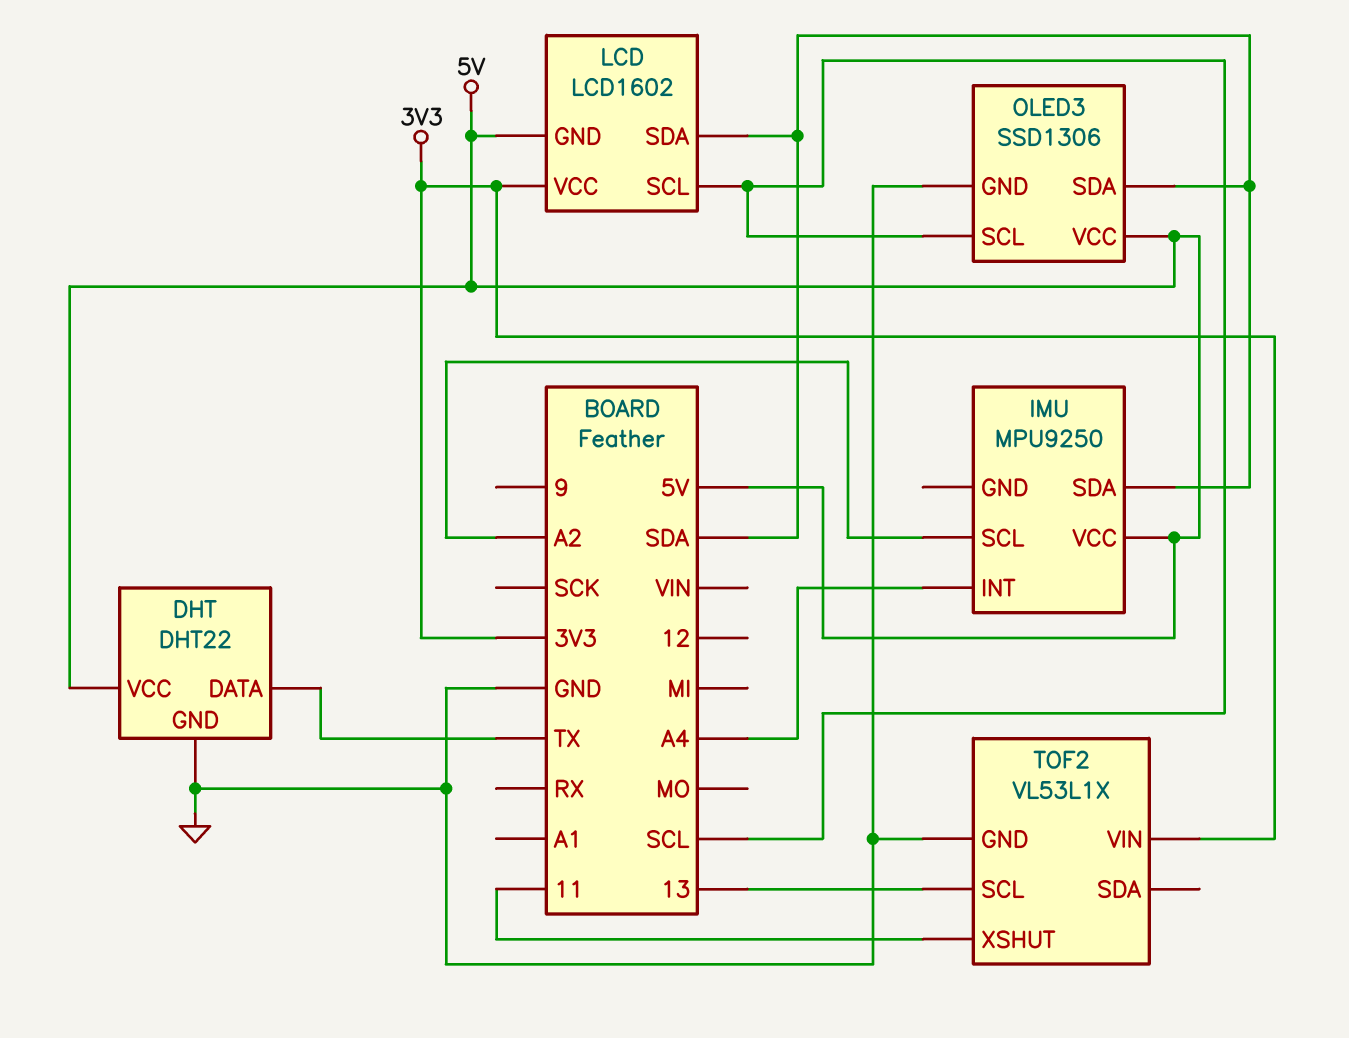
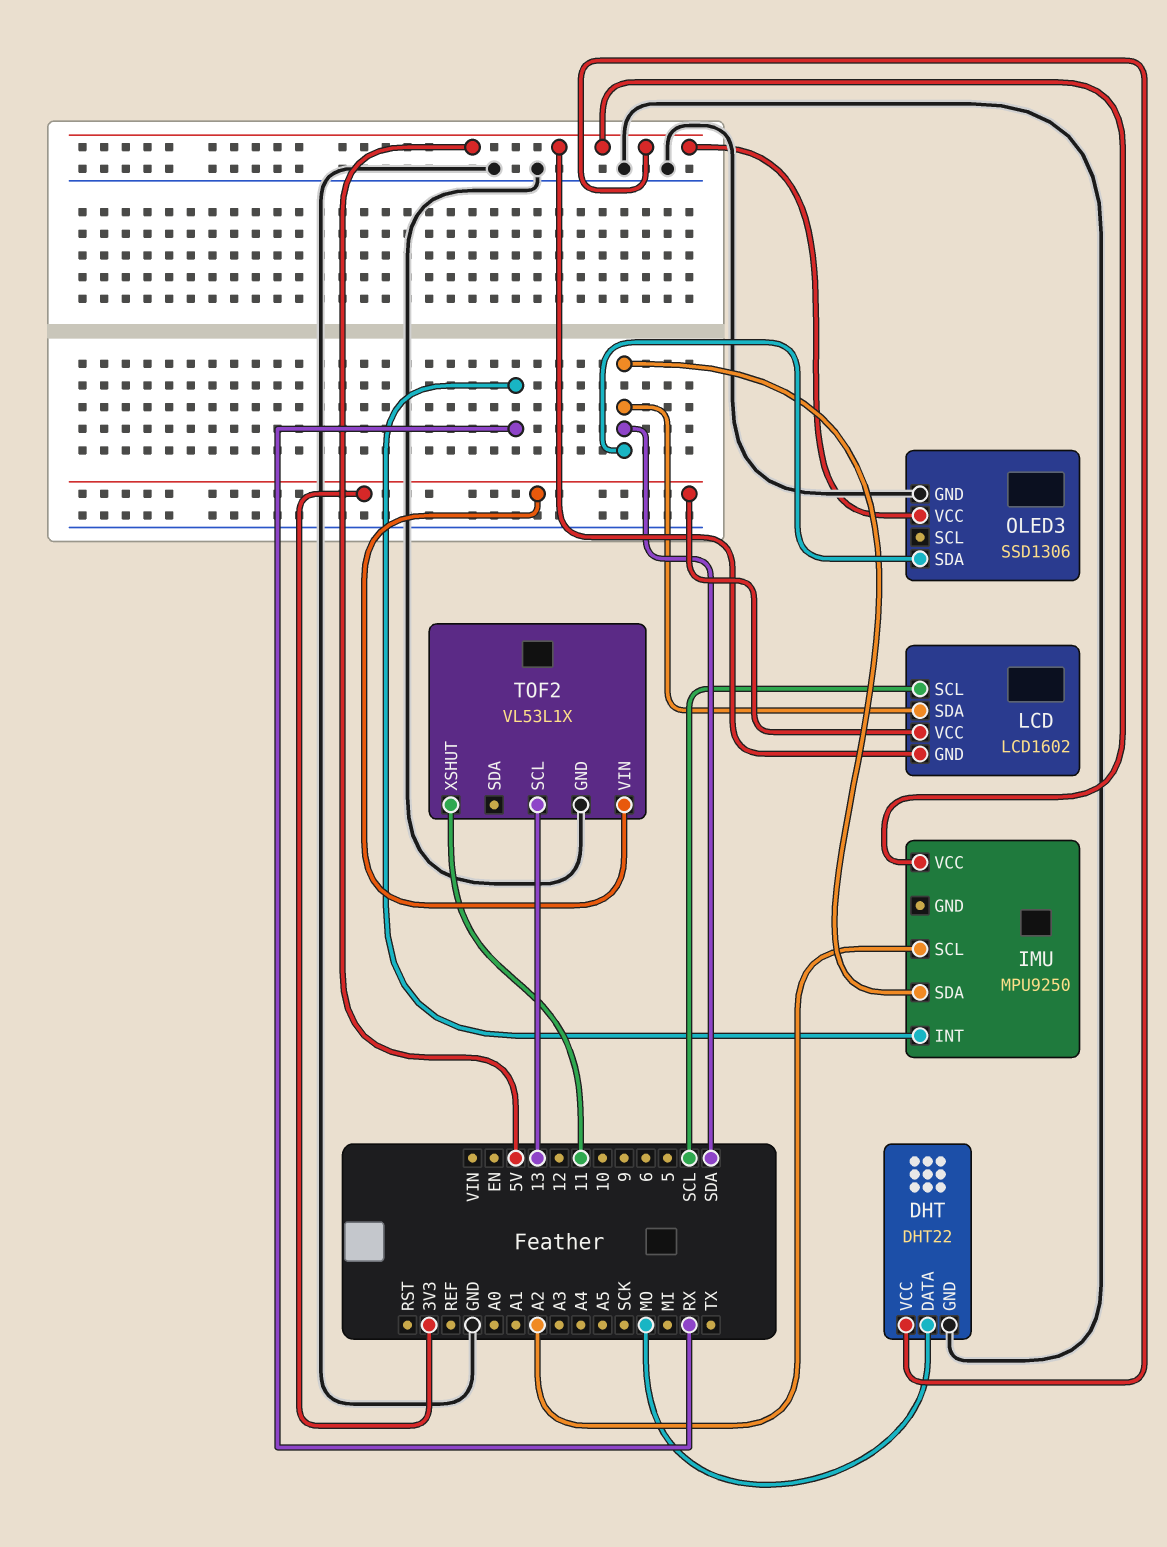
DHT pin DATA: TX -> MO
IMU pin INT: A4 -> RX
OLED3 pin SCL: SCL -> none

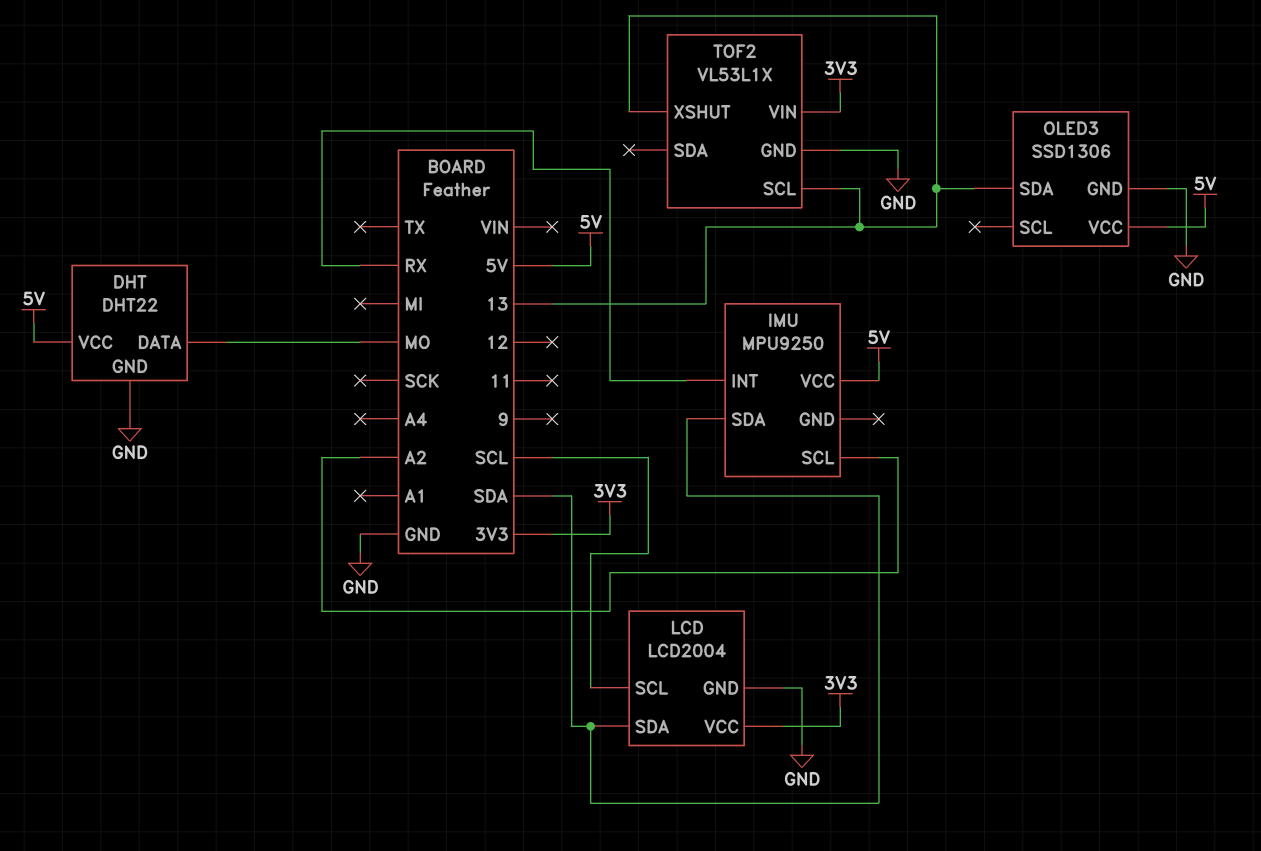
LCD: LCD1602 -> LCD2004
LCD pin GND: 5V -> GND
OLED3 pin SDA: SDA -> 13
TOF2 pin XSHUT: 11 -> 13

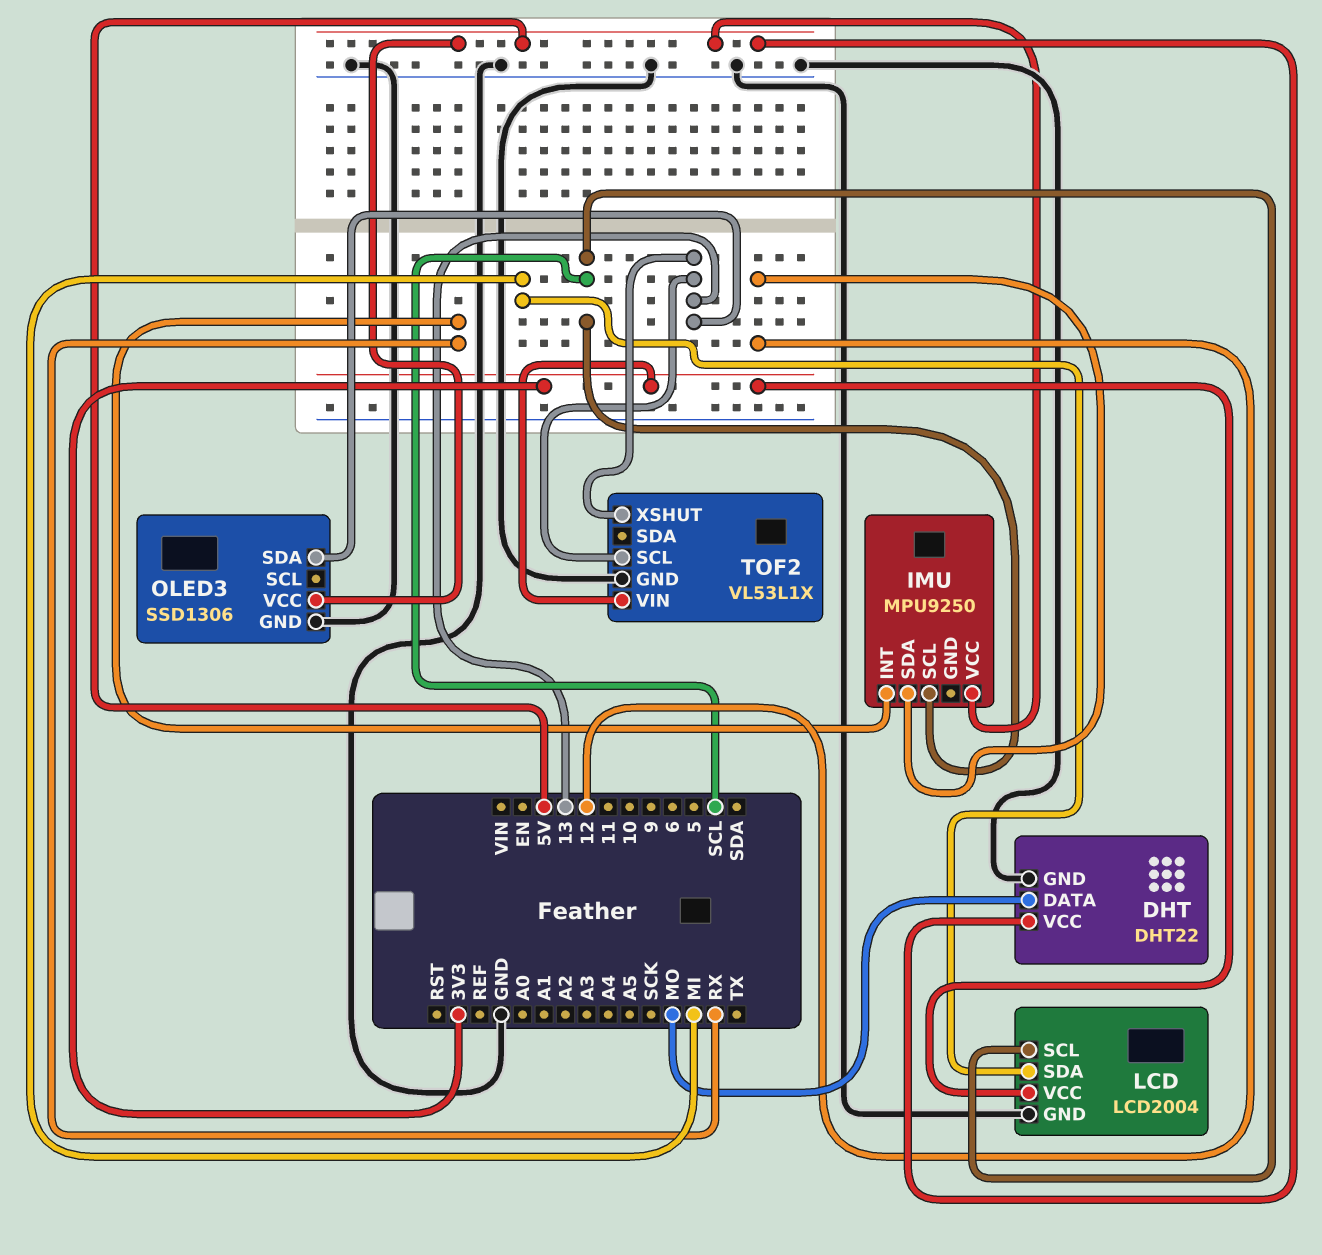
IMU pin SCL: A2 -> SCL
IMU pin SDA: SDA -> 12
LCD pin SDA: SDA -> MI

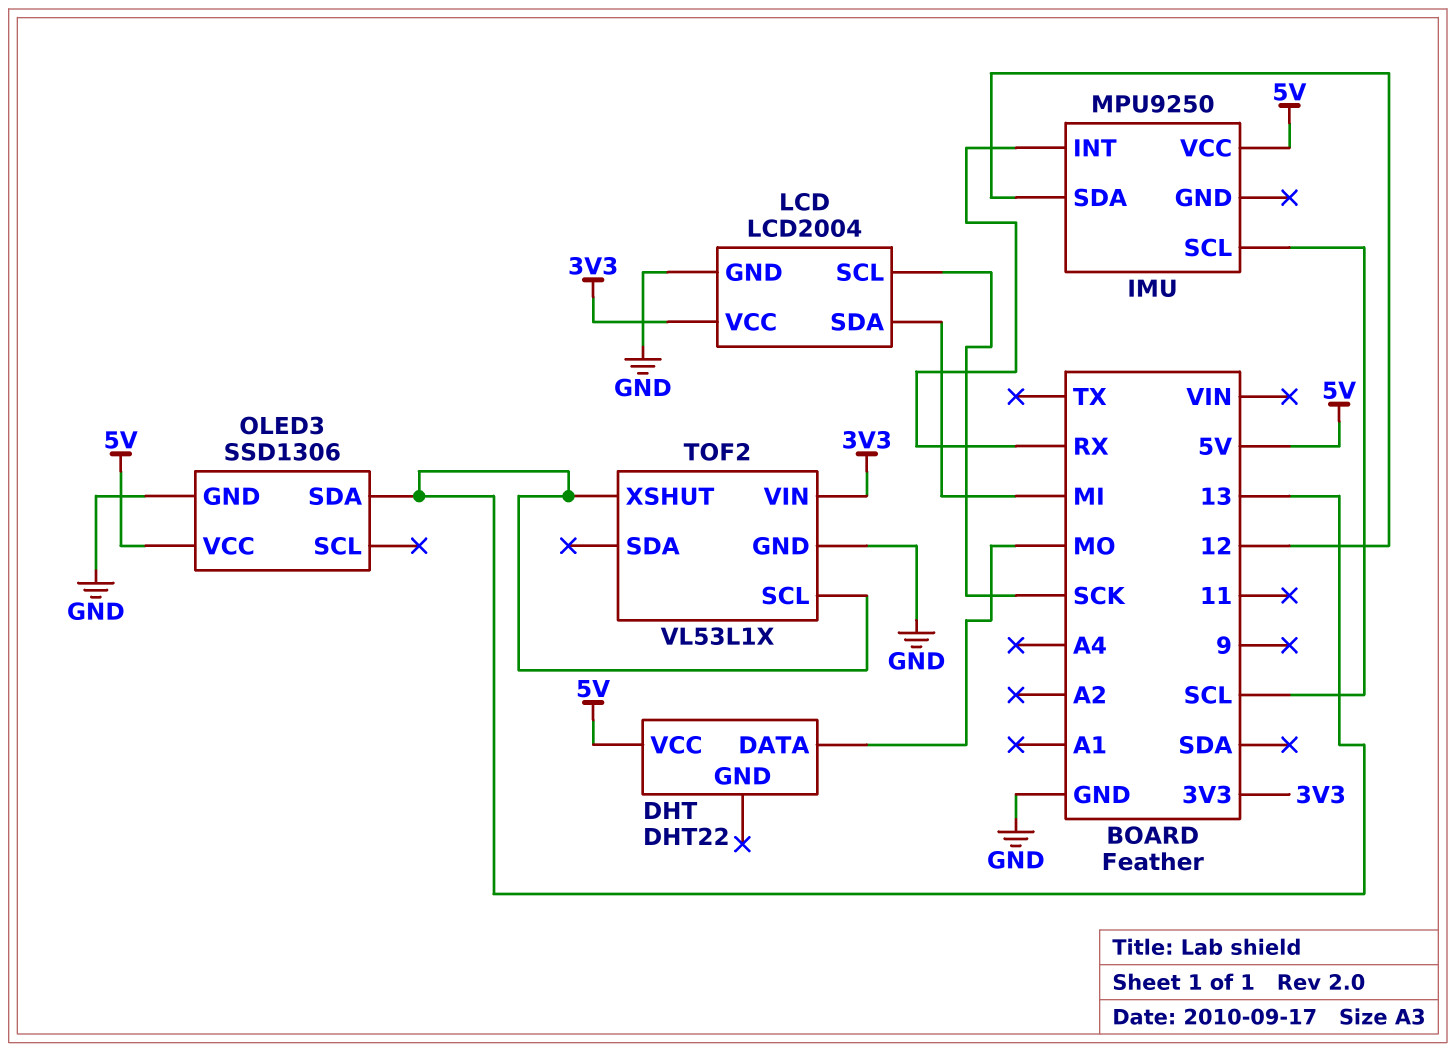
DHT pin GND: GND -> none
LCD pin SCL: SCL -> SCK

